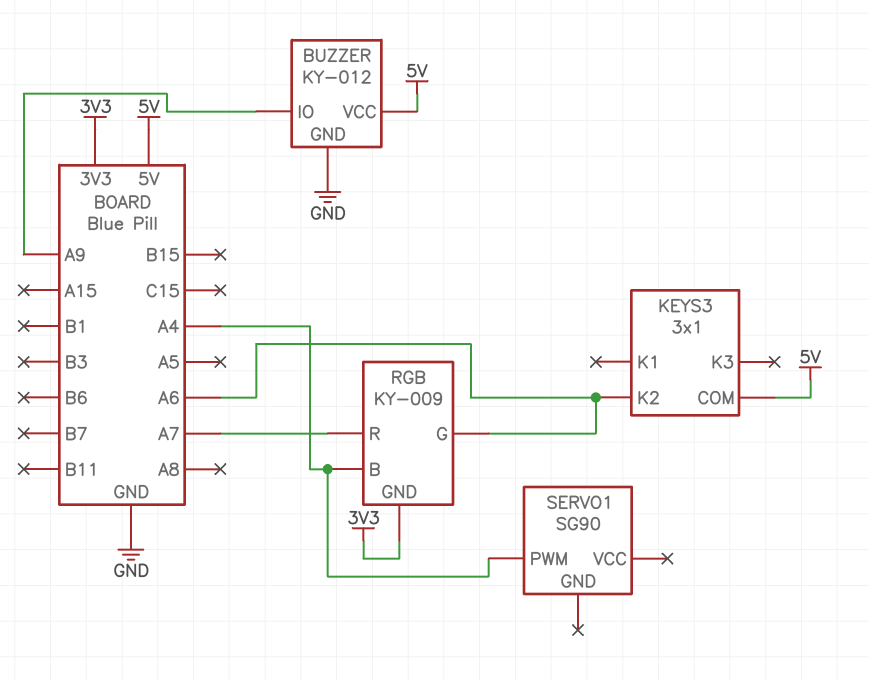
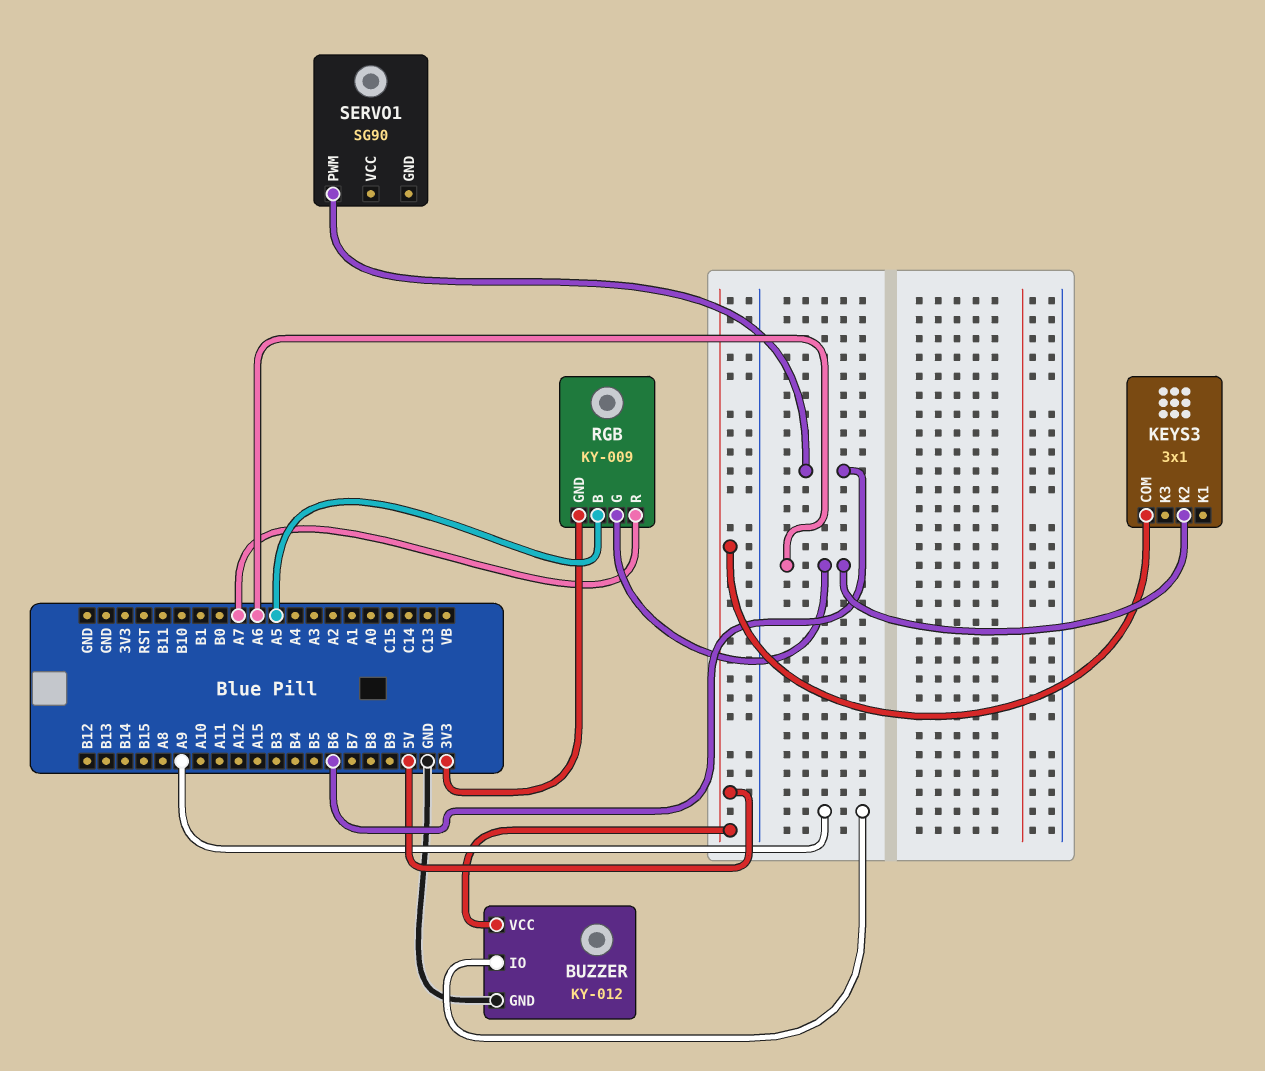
RGB pin B: A4 -> A5
SERVO1 pin PWM: A4 -> B6

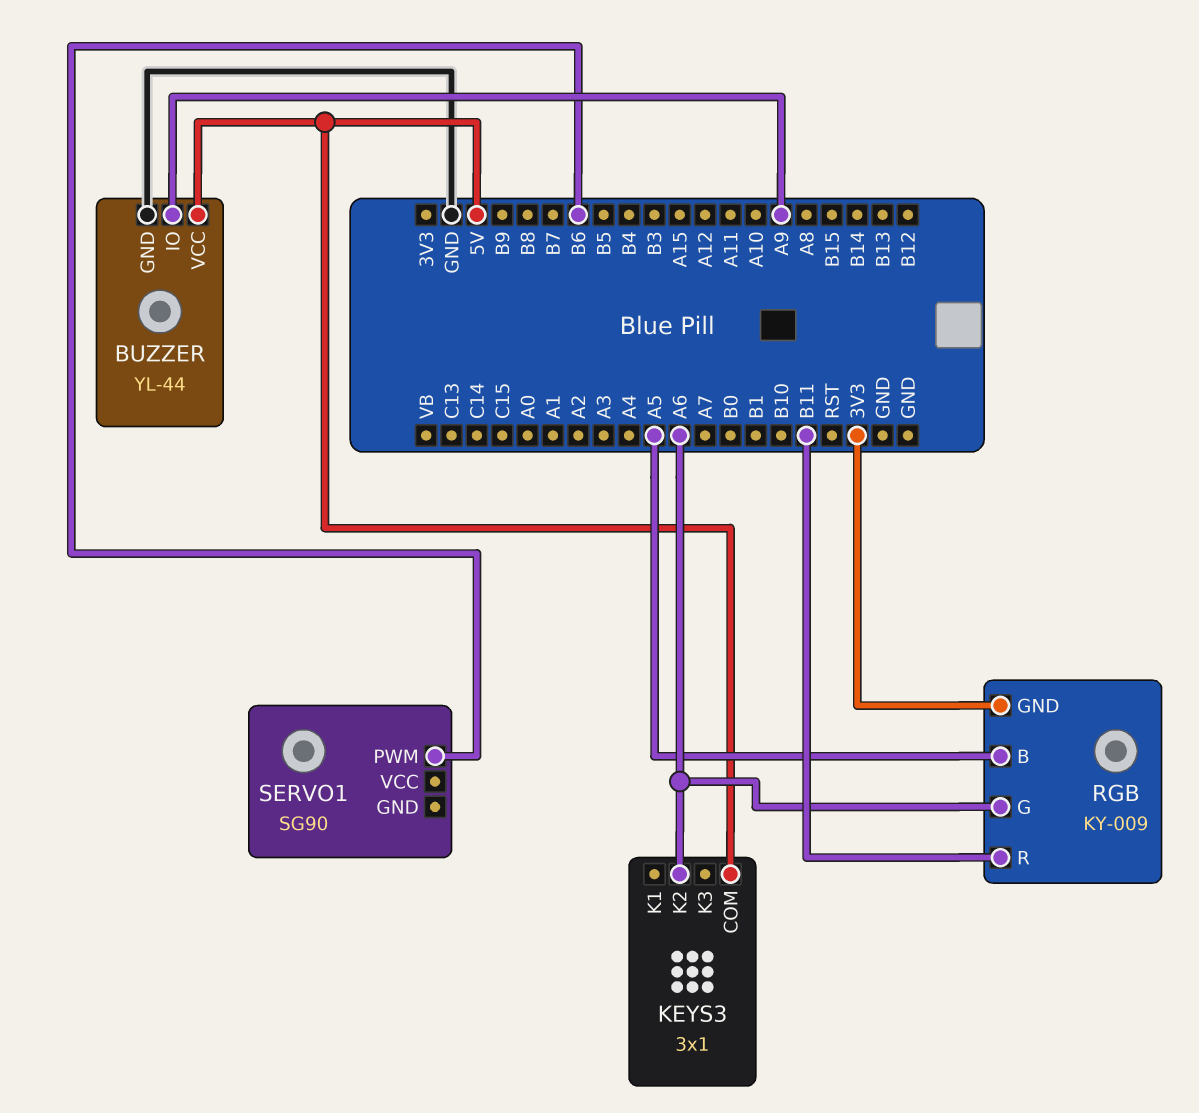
BUZZER: KY-012 -> YL-44
RGB pin R: A7 -> B11

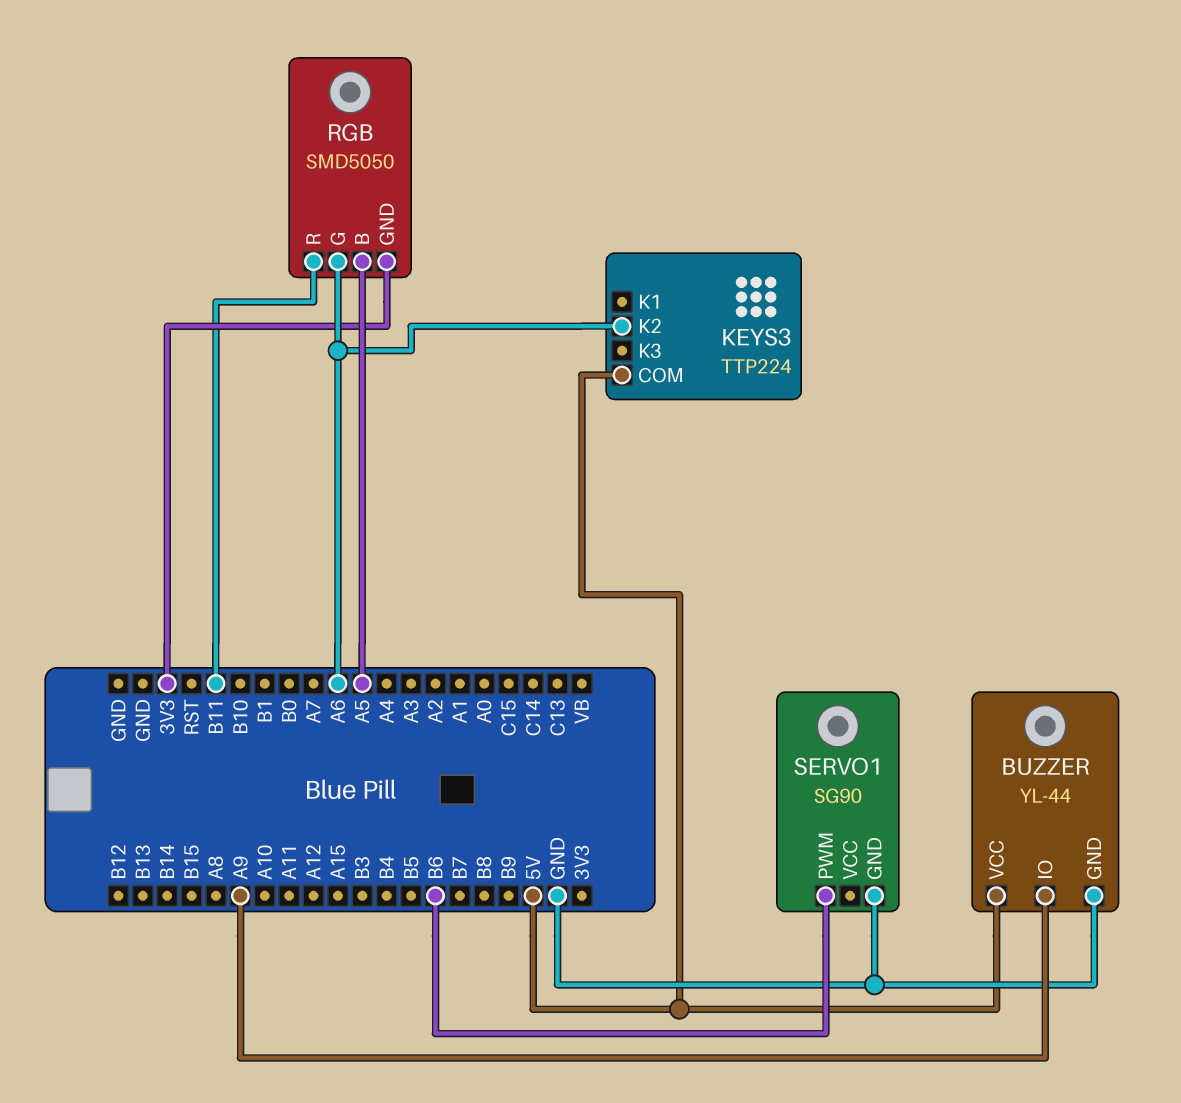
KEYS3: 3x1 -> TTP224
RGB: KY-009 -> SMD5050
SERVO1 pin GND: none -> GND

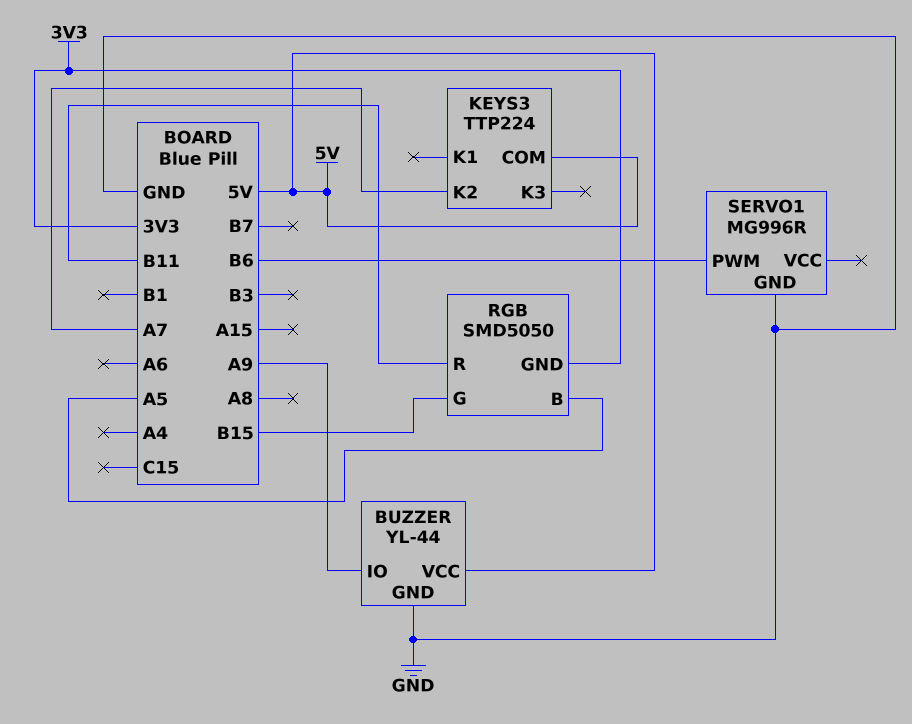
KEYS3 pin K2: A6 -> A7
RGB pin G: A6 -> B15
SERVO1: SG90 -> MG996R

